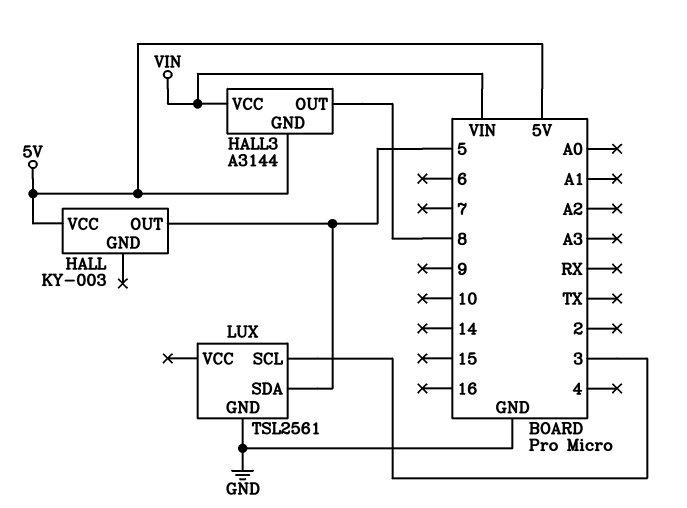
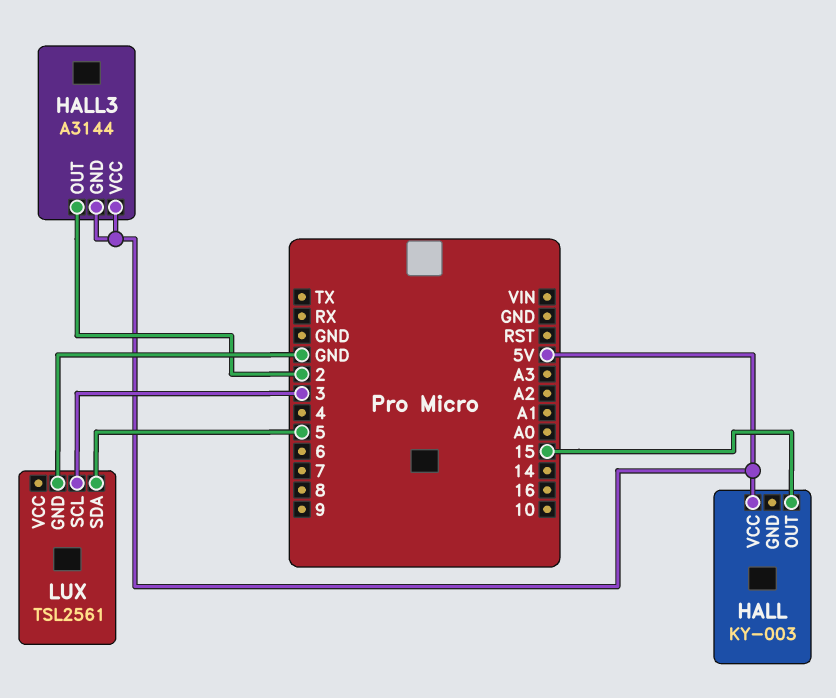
HALL pin OUT: 5 -> 15
HALL3 pin OUT: 8 -> 2
HALL3 pin VCC: VIN -> 5V

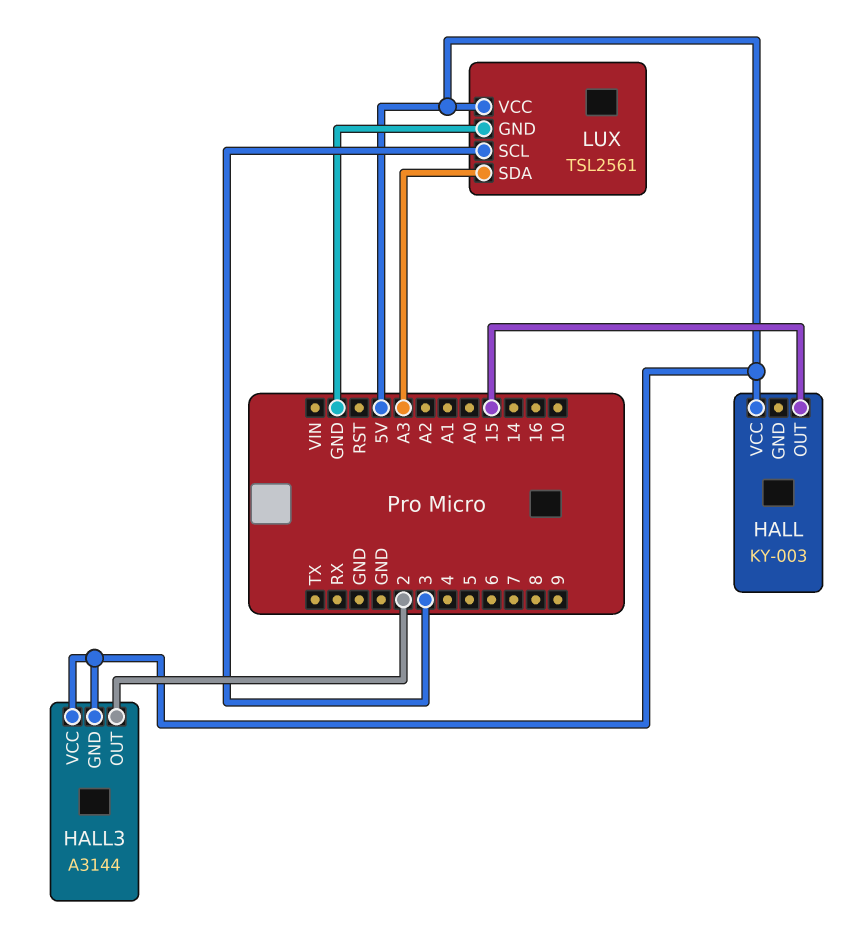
LUX pin SDA: 5 -> A3
LUX pin VCC: none -> 5V

